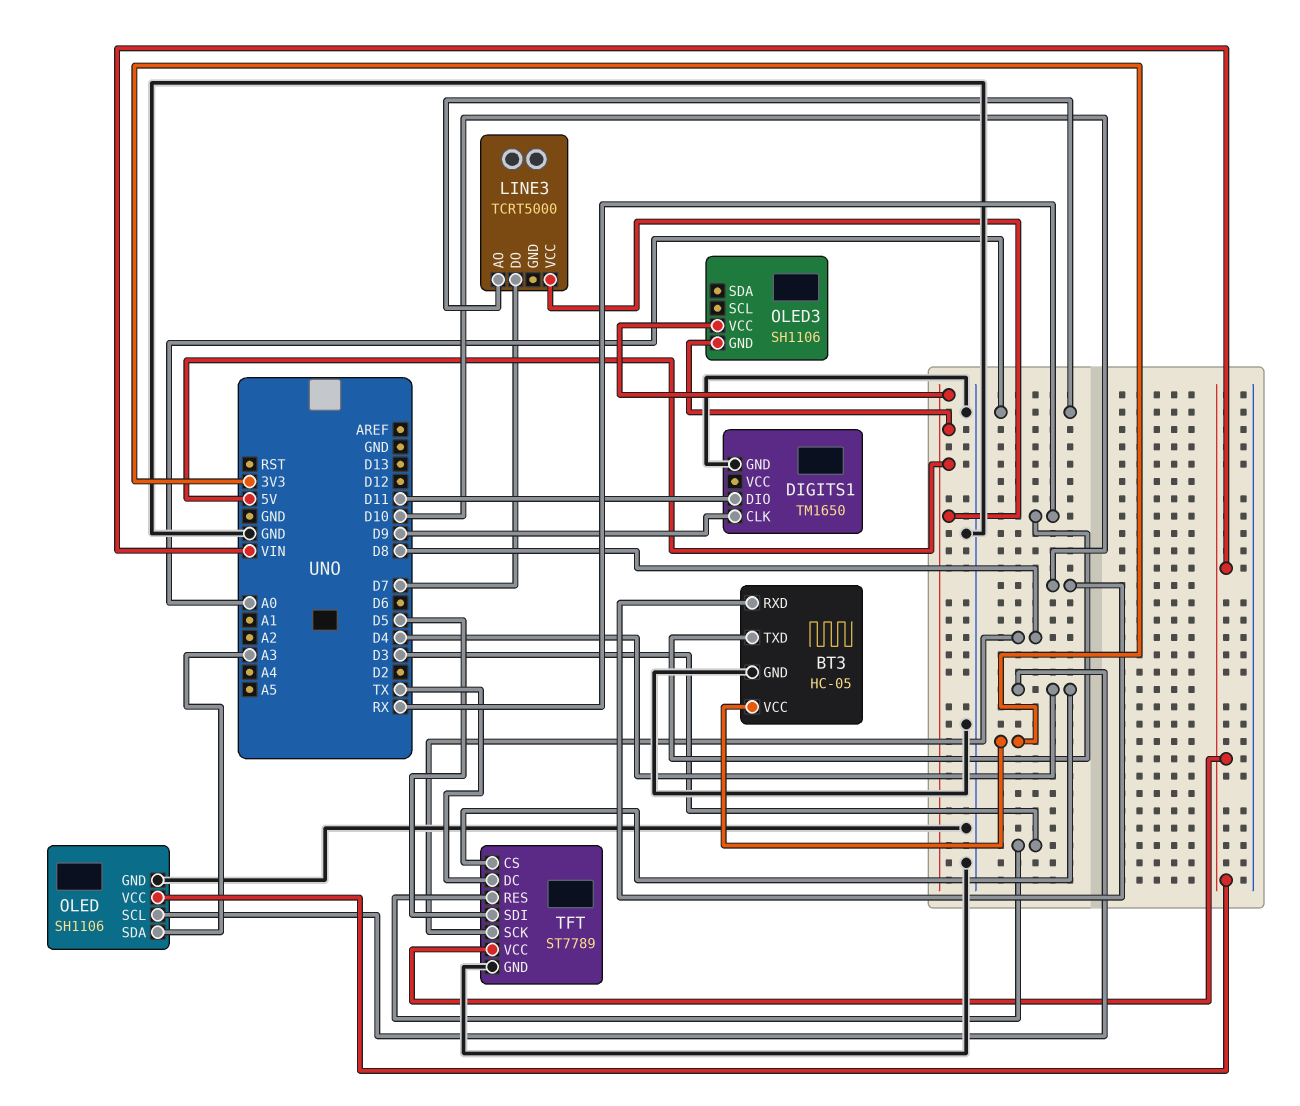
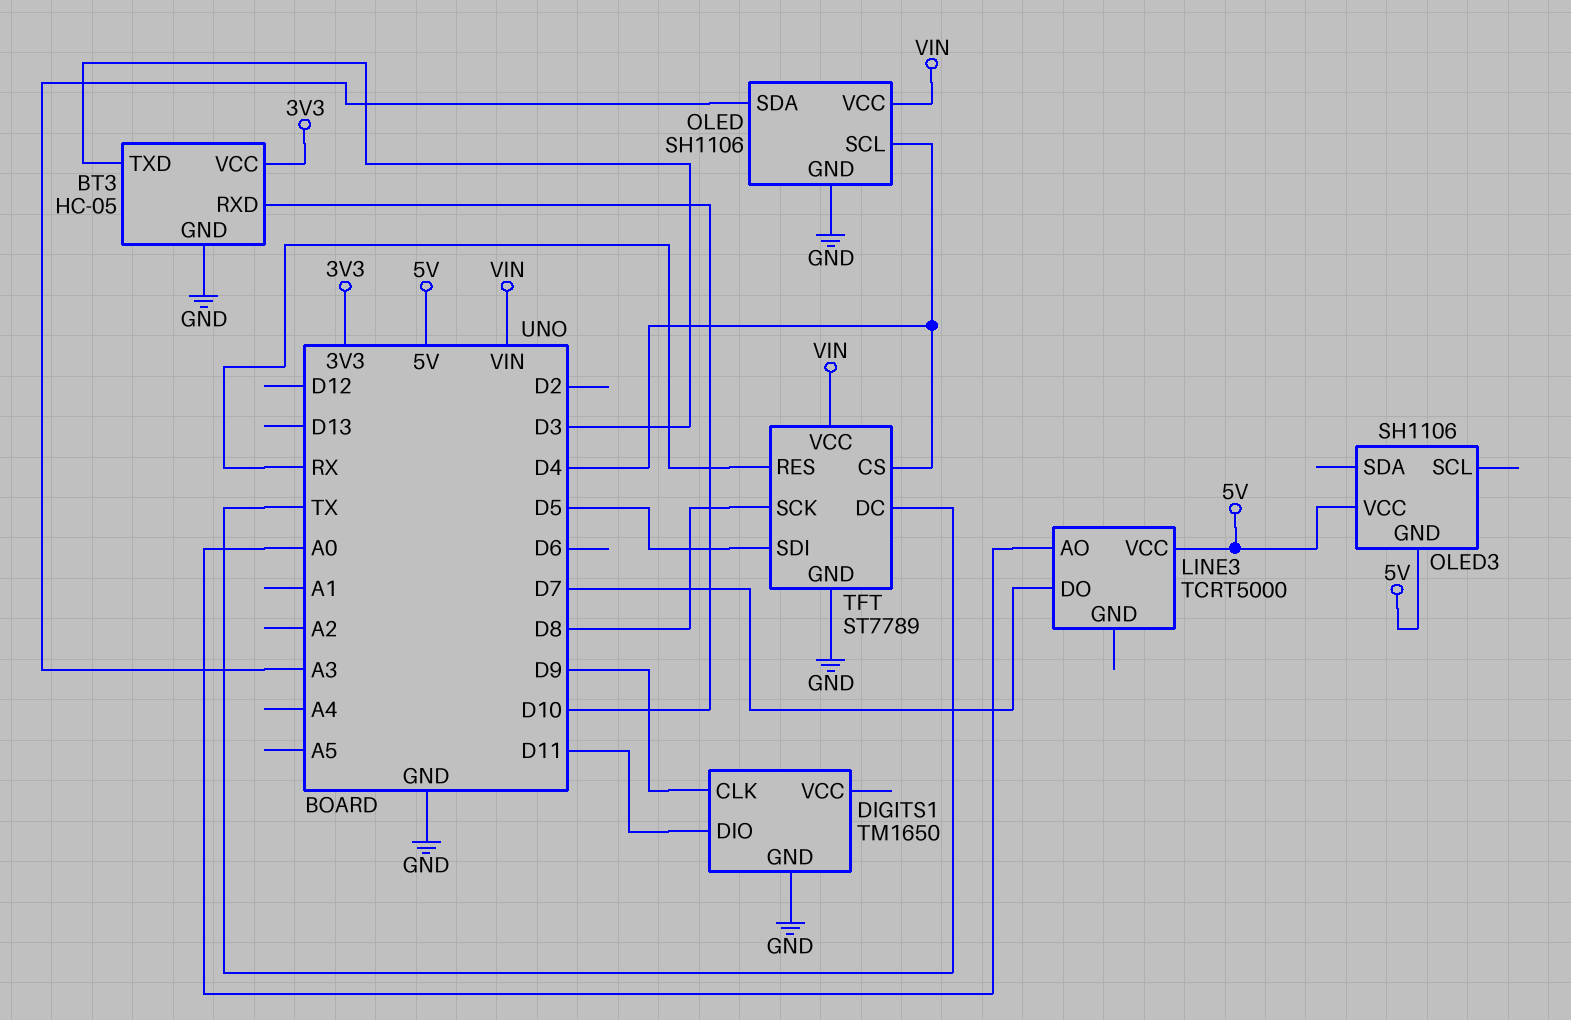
BT3 pin TXD: RX -> D3
TFT pin RES: D3 -> RX

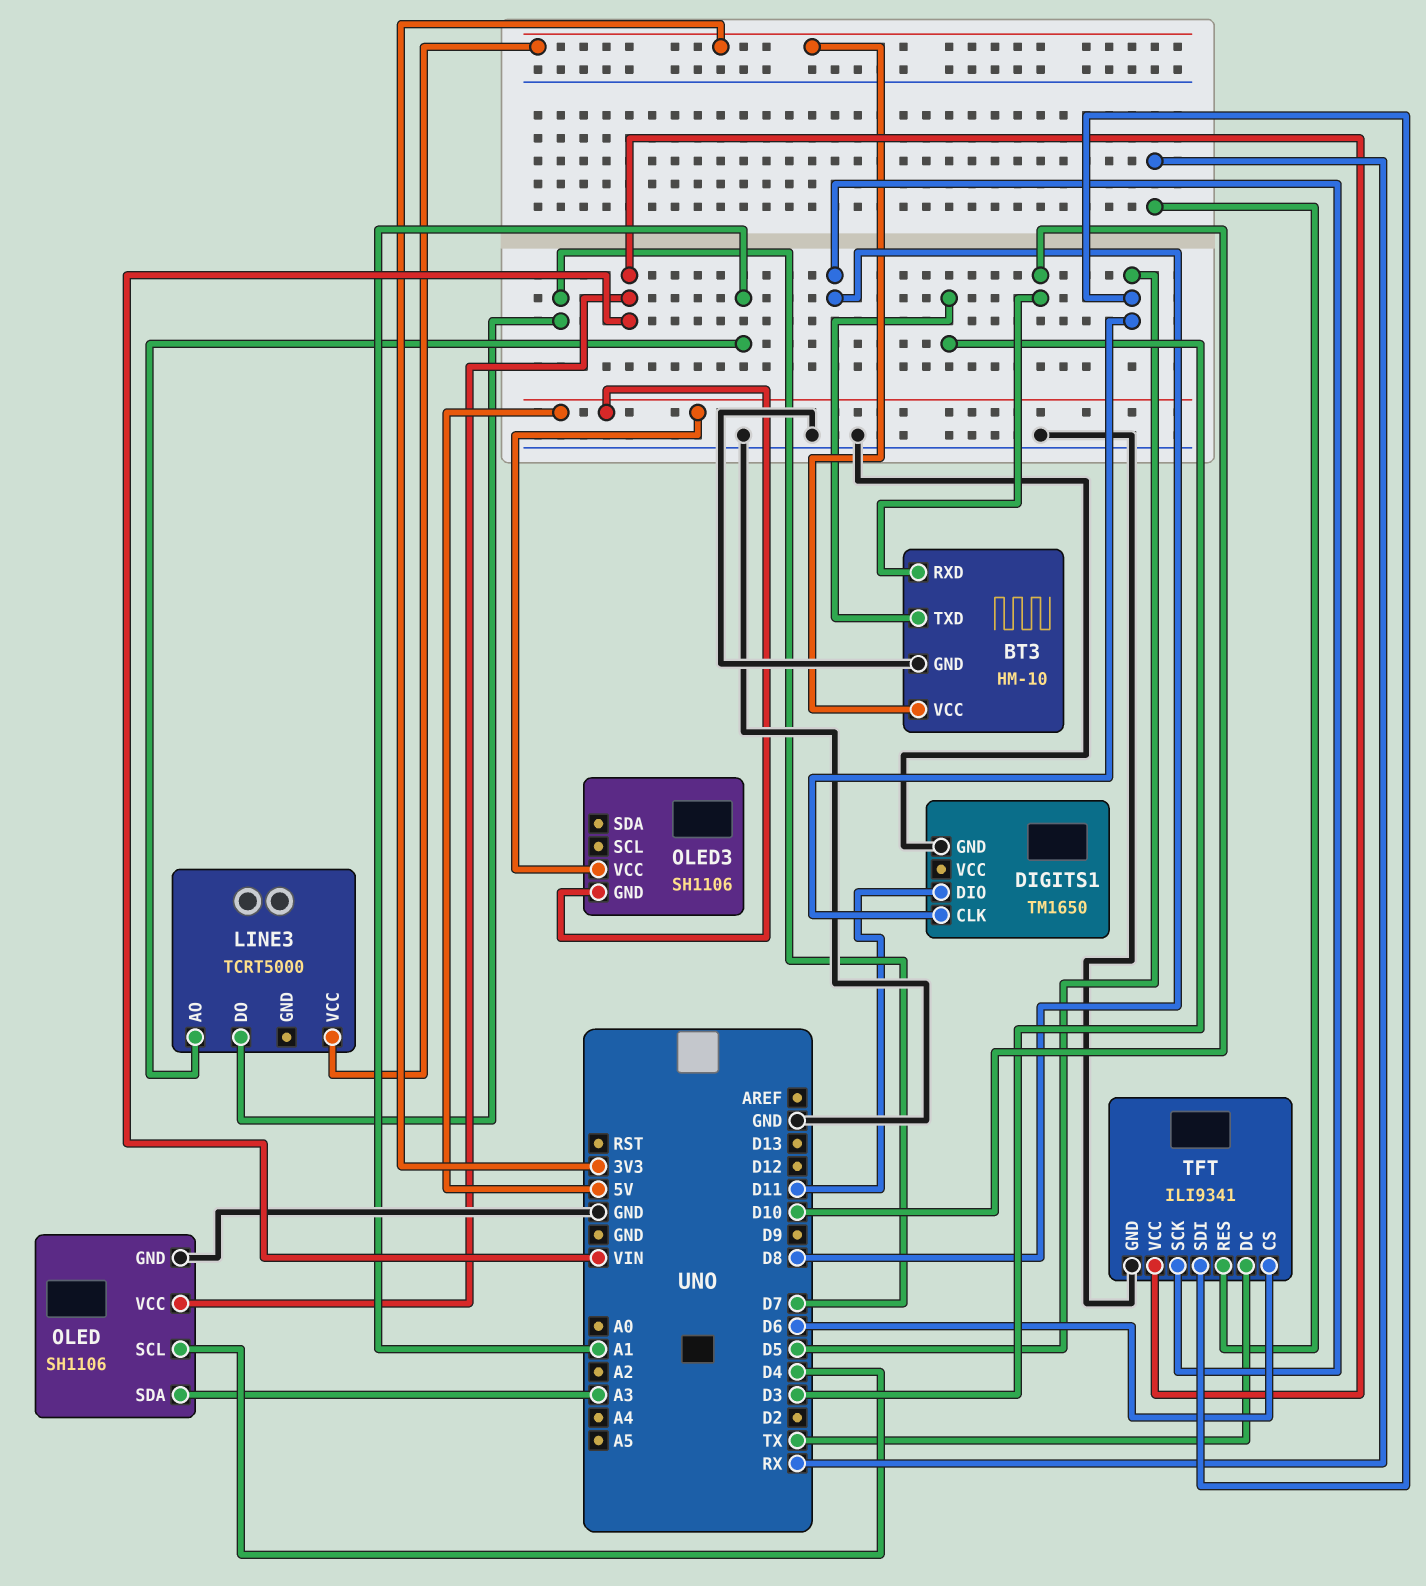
BT3: HC-05 -> HM-10
DIGITS1 pin CLK: D9 -> D5
LINE3 pin AO: A0 -> A1
LINE3 pin VCC: 5V -> 3V3
TFT: ST7789 -> ILI9341
TFT pin CS: D4 -> D6

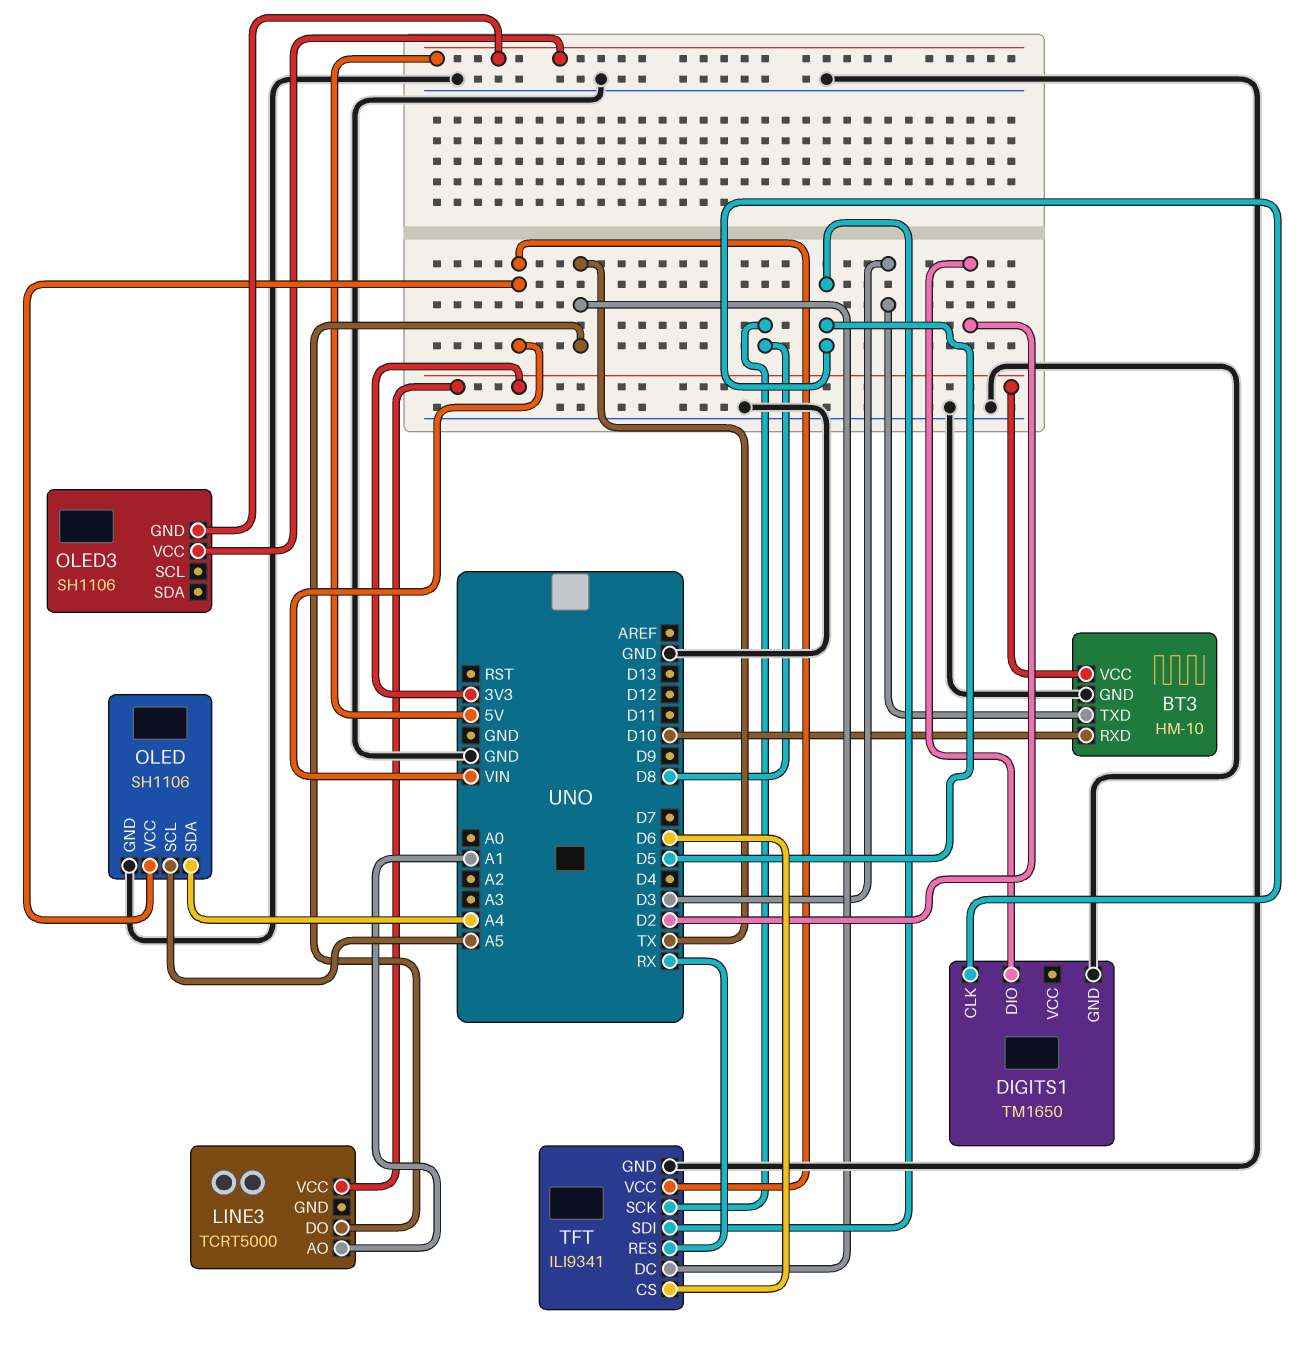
DIGITS1 pin DIO: D11 -> D2
LINE3 pin DO: D7 -> TX
OLED pin SCL: D4 -> A5
OLED pin SDA: A3 -> A4

